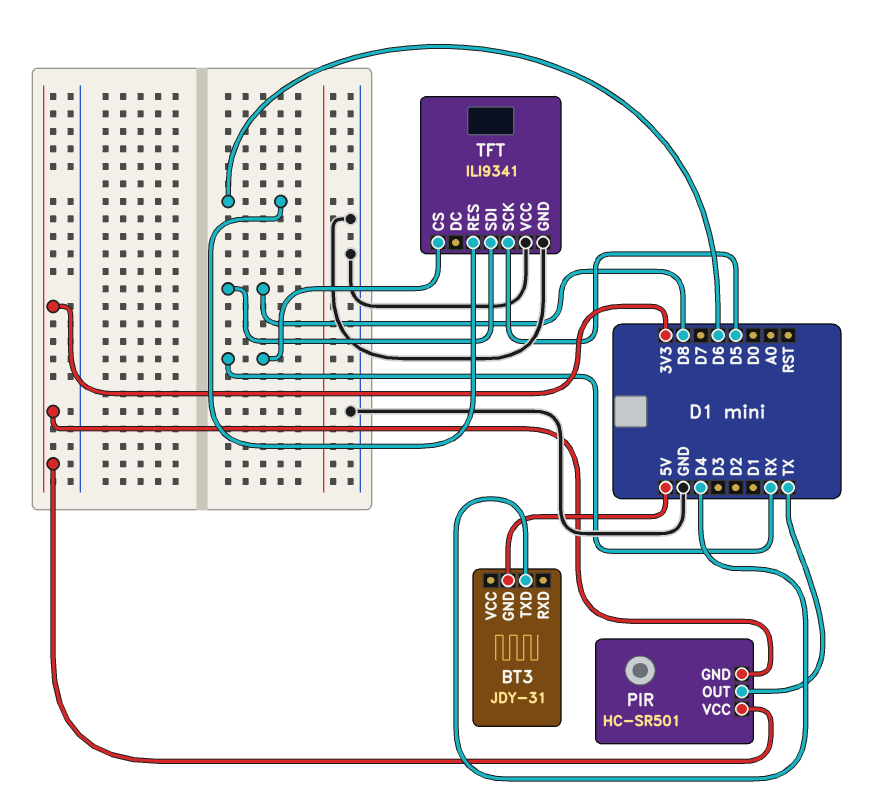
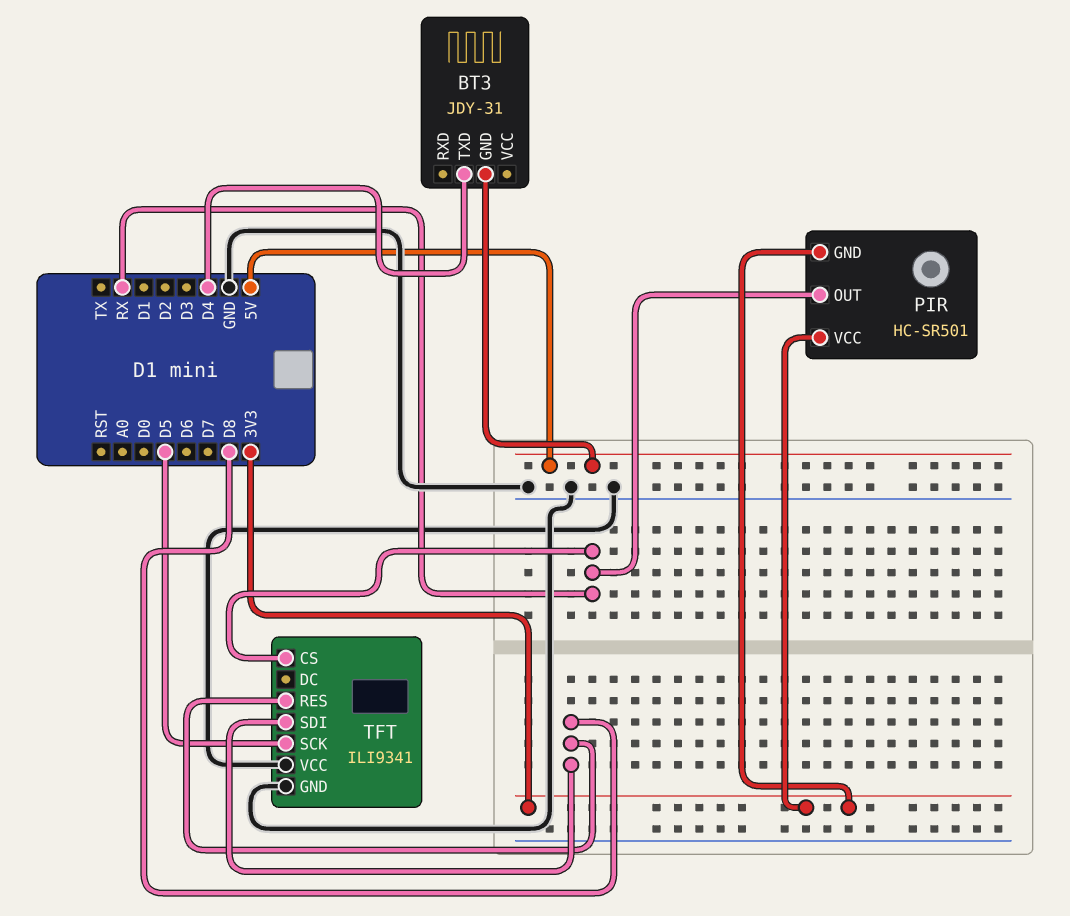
PIR pin OUT: TX -> RX
TFT pin RES: D6 -> D8

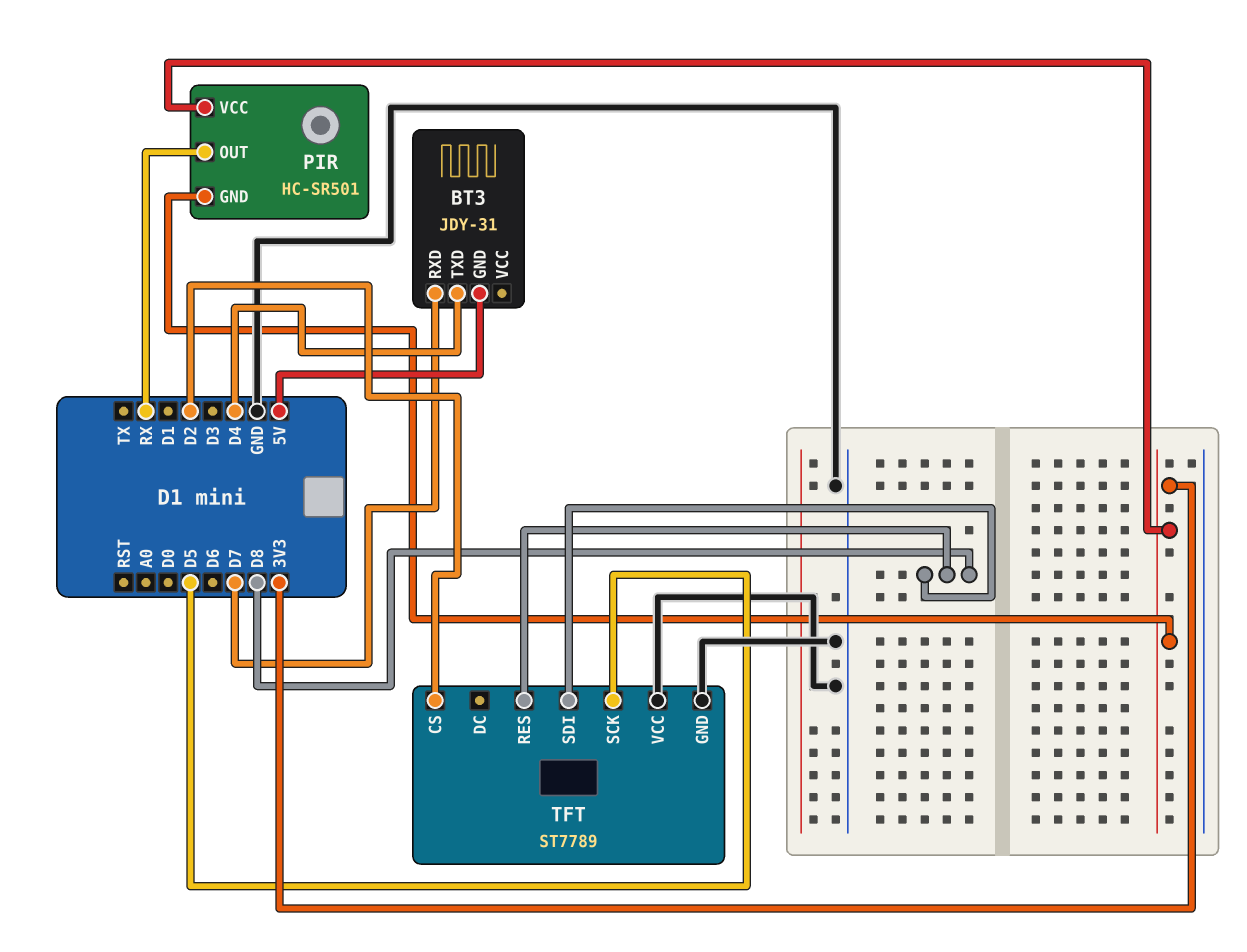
BT3 pin RXD: none -> D7
TFT: ILI9341 -> ST7789
TFT pin CS: RX -> D2

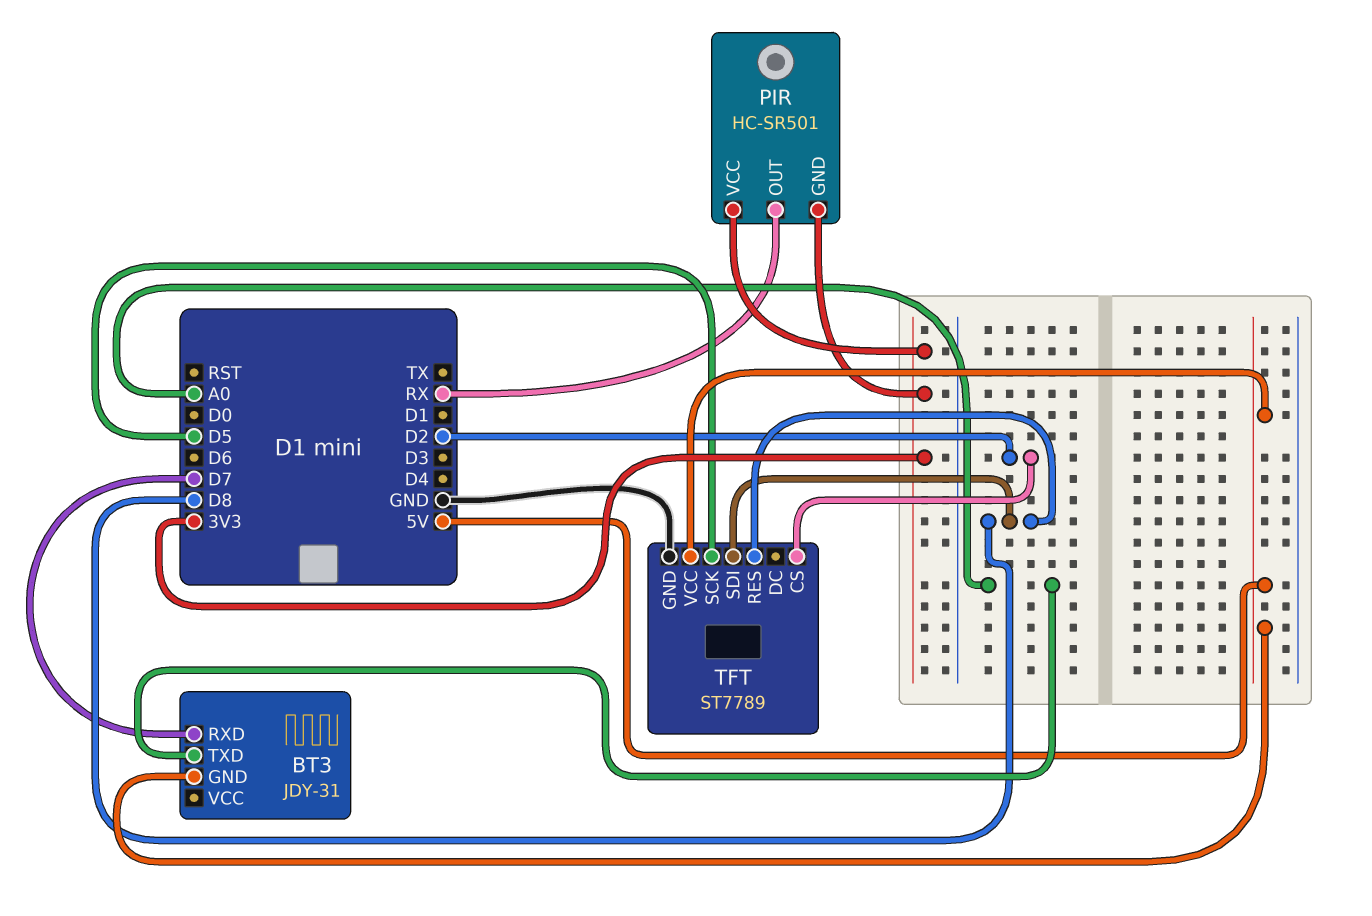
BT3 pin TXD: D4 -> A0
TFT pin VCC: GND -> 5V

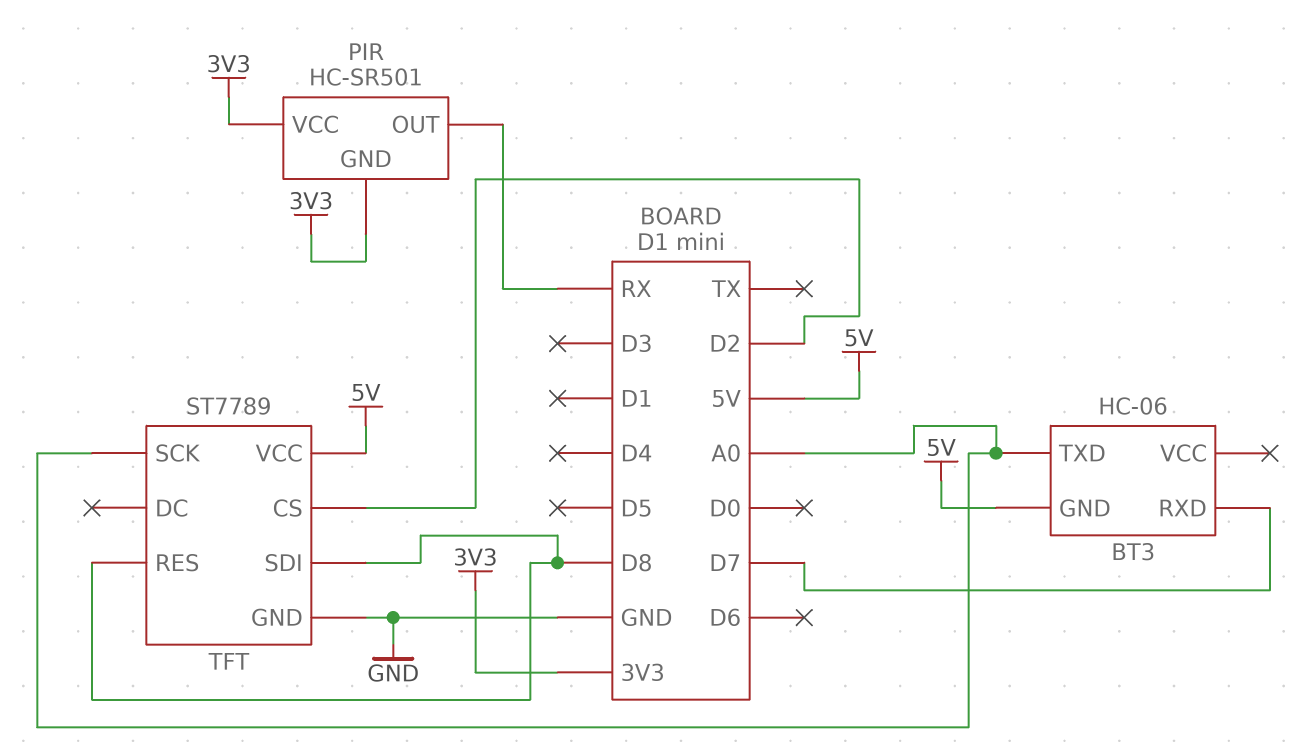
BT3: JDY-31 -> HC-06
TFT pin SCK: D5 -> A0

